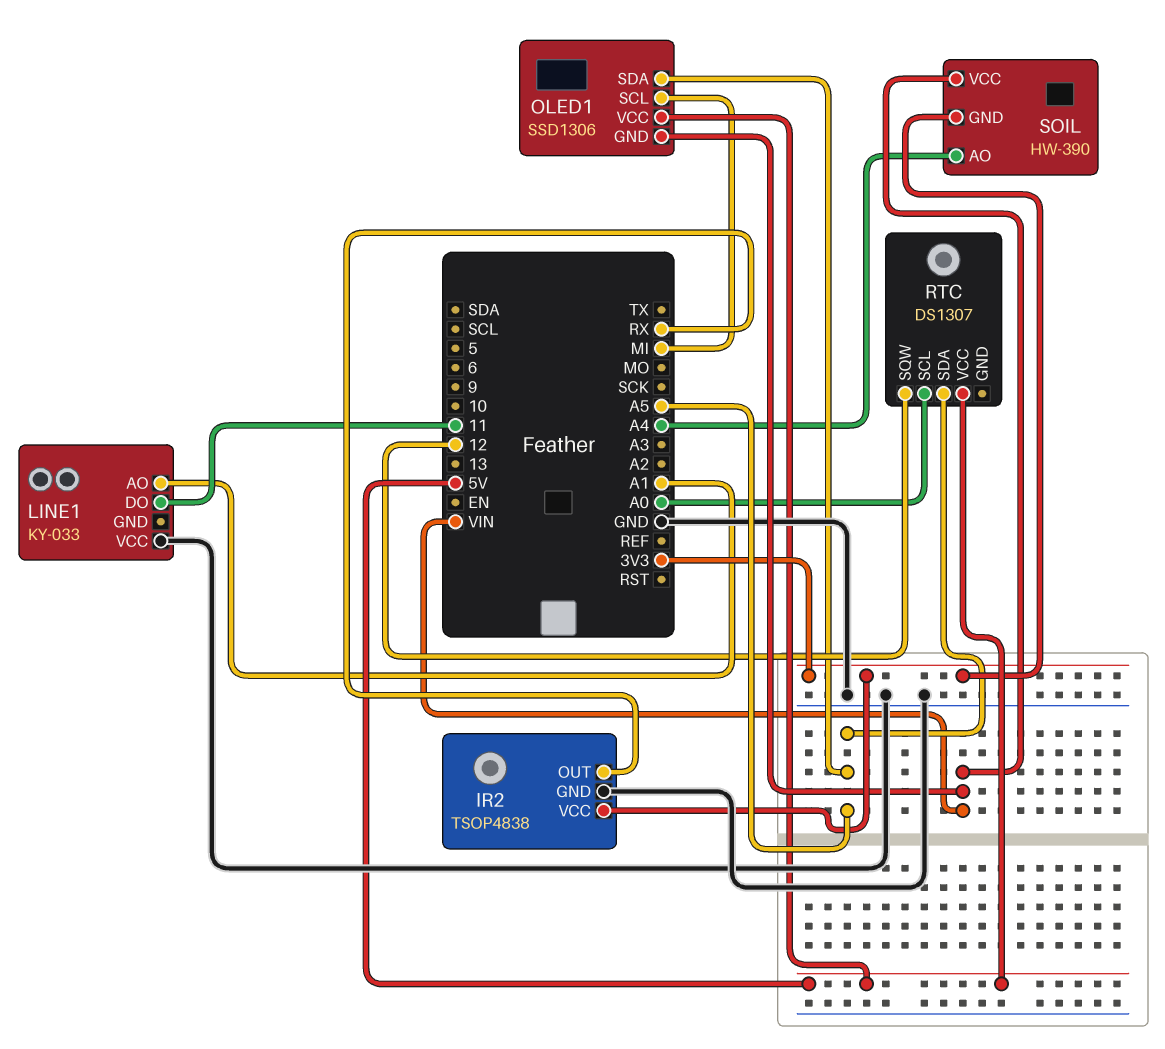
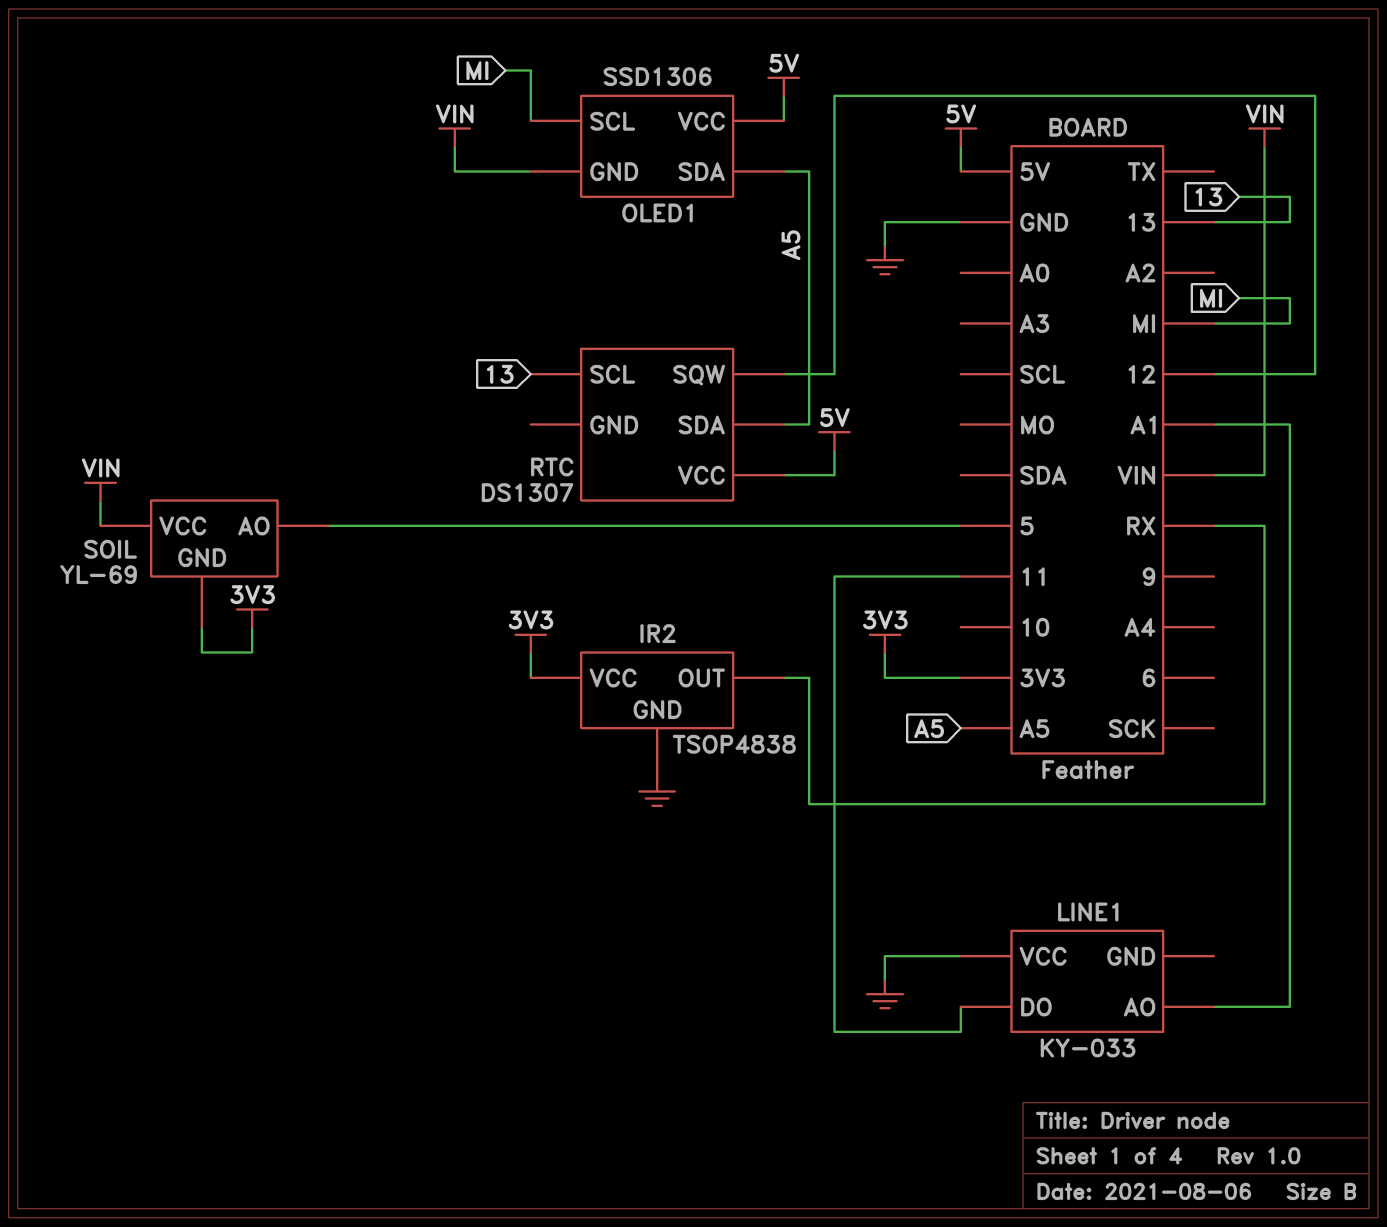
RTC pin SCL: A0 -> 13
SOIL: HW-390 -> YL-69
SOIL pin AO: A4 -> 5

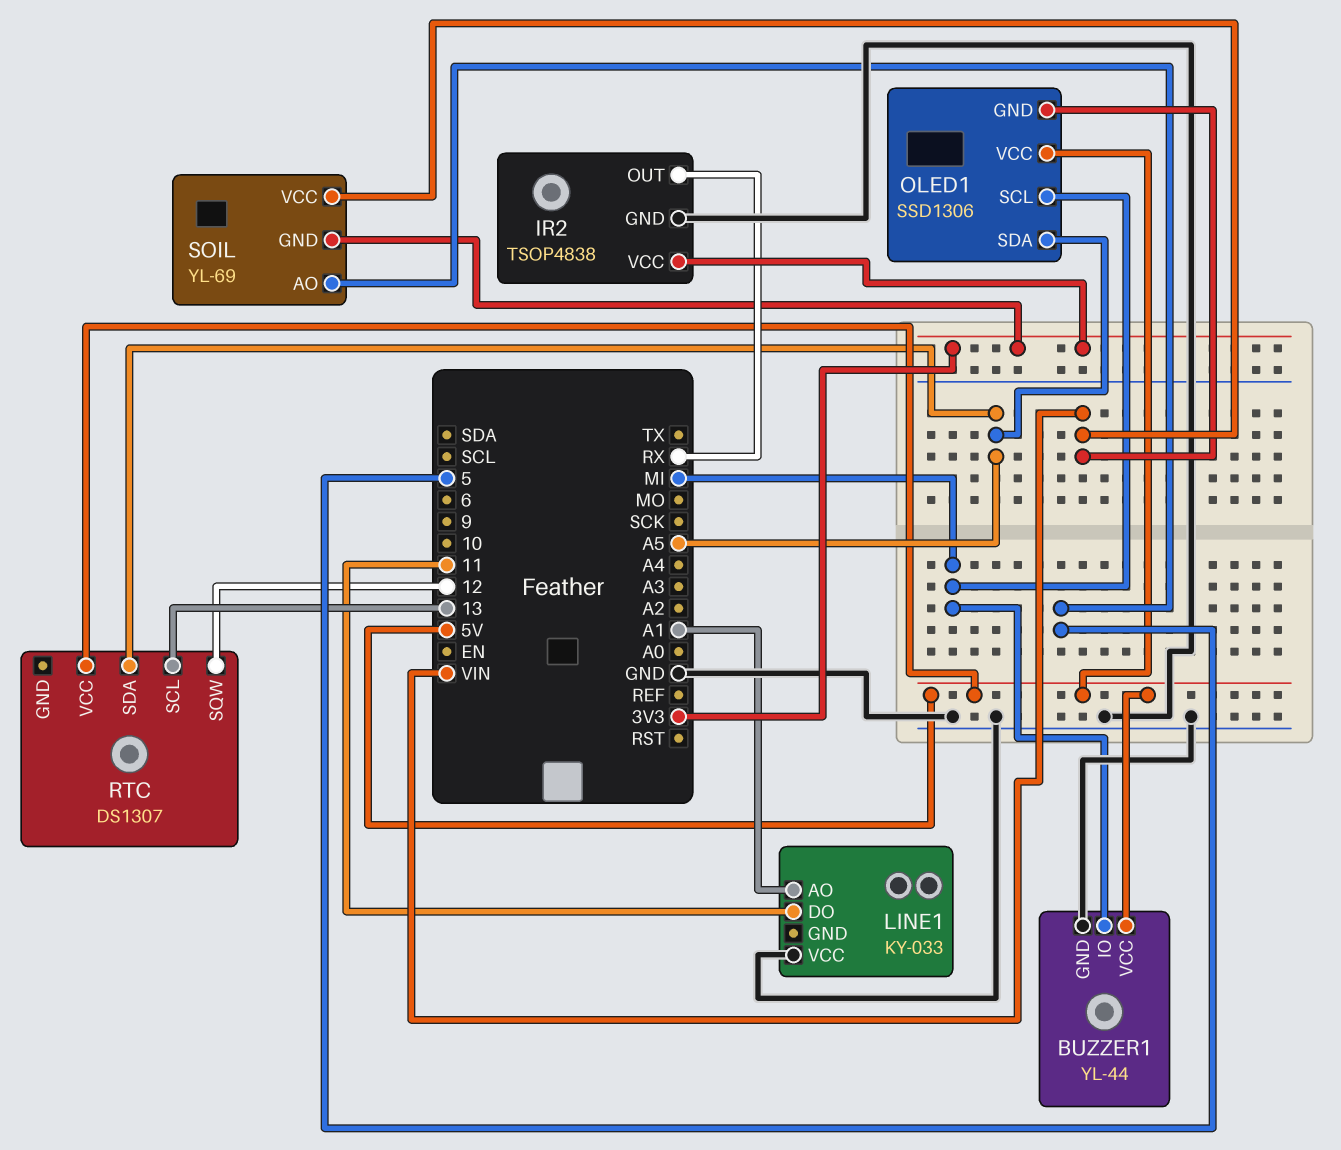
BUZZER1: none -> YL-44
BUZZER1 pin GND: none -> GND
BUZZER1 pin IO: none -> MI
BUZZER1 pin VCC: none -> 5V

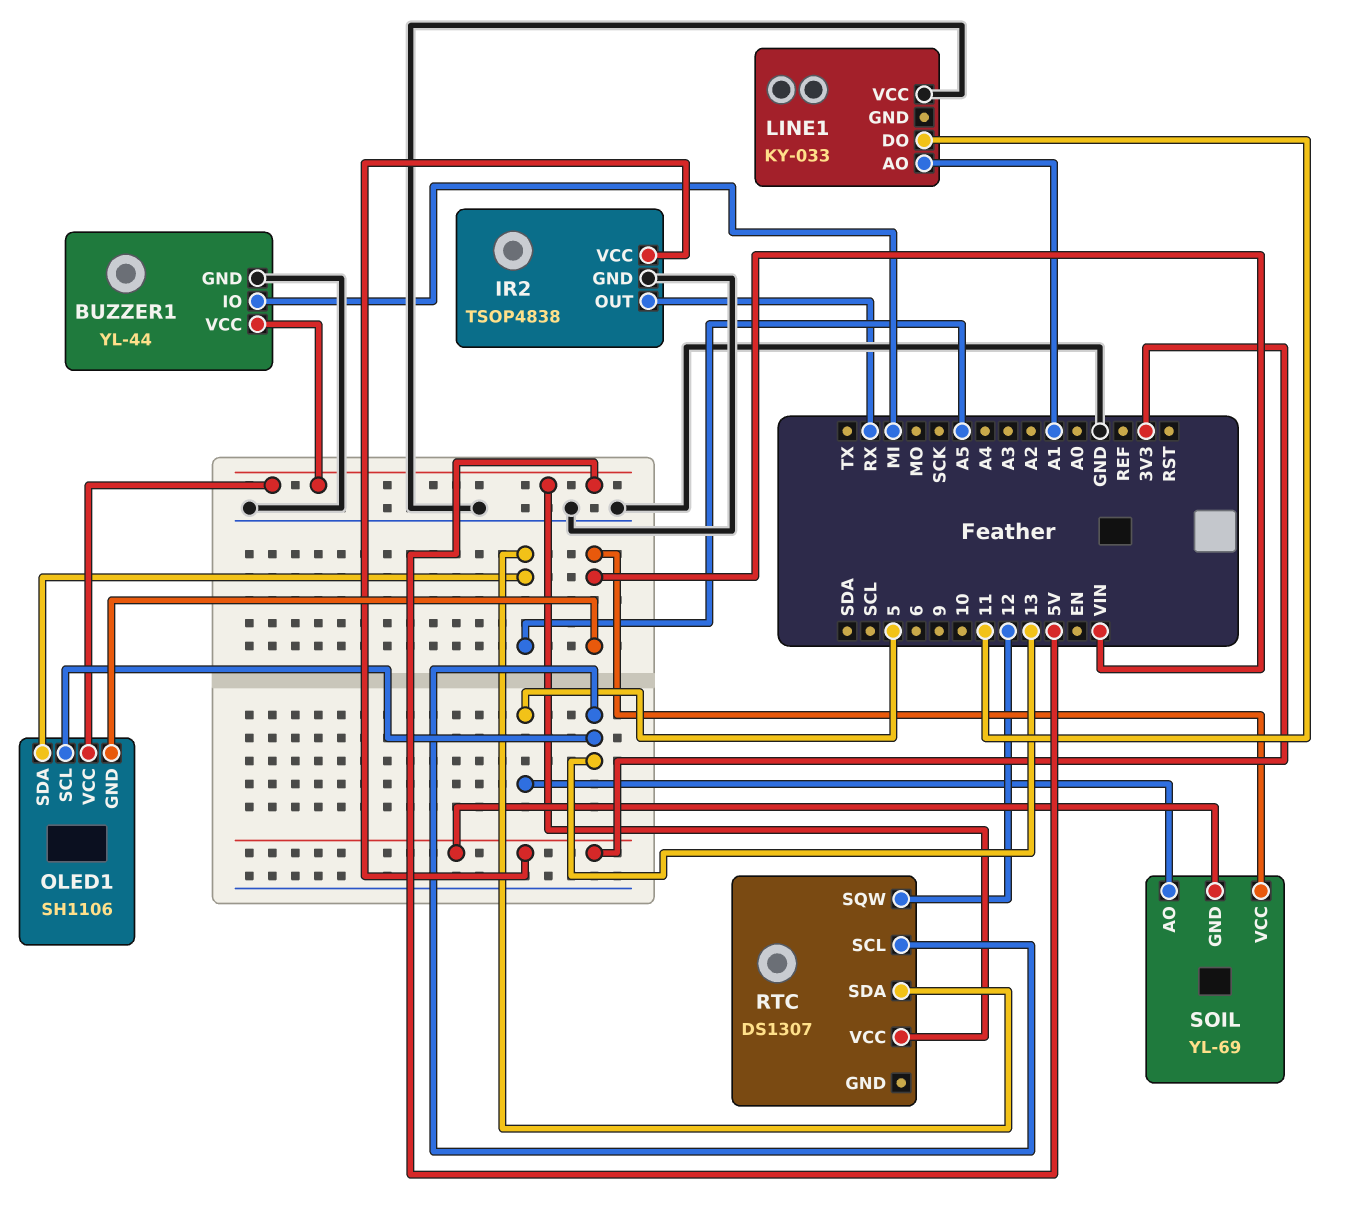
OLED1: SSD1306 -> SH1106
OLED1 pin SCL: MI -> 13

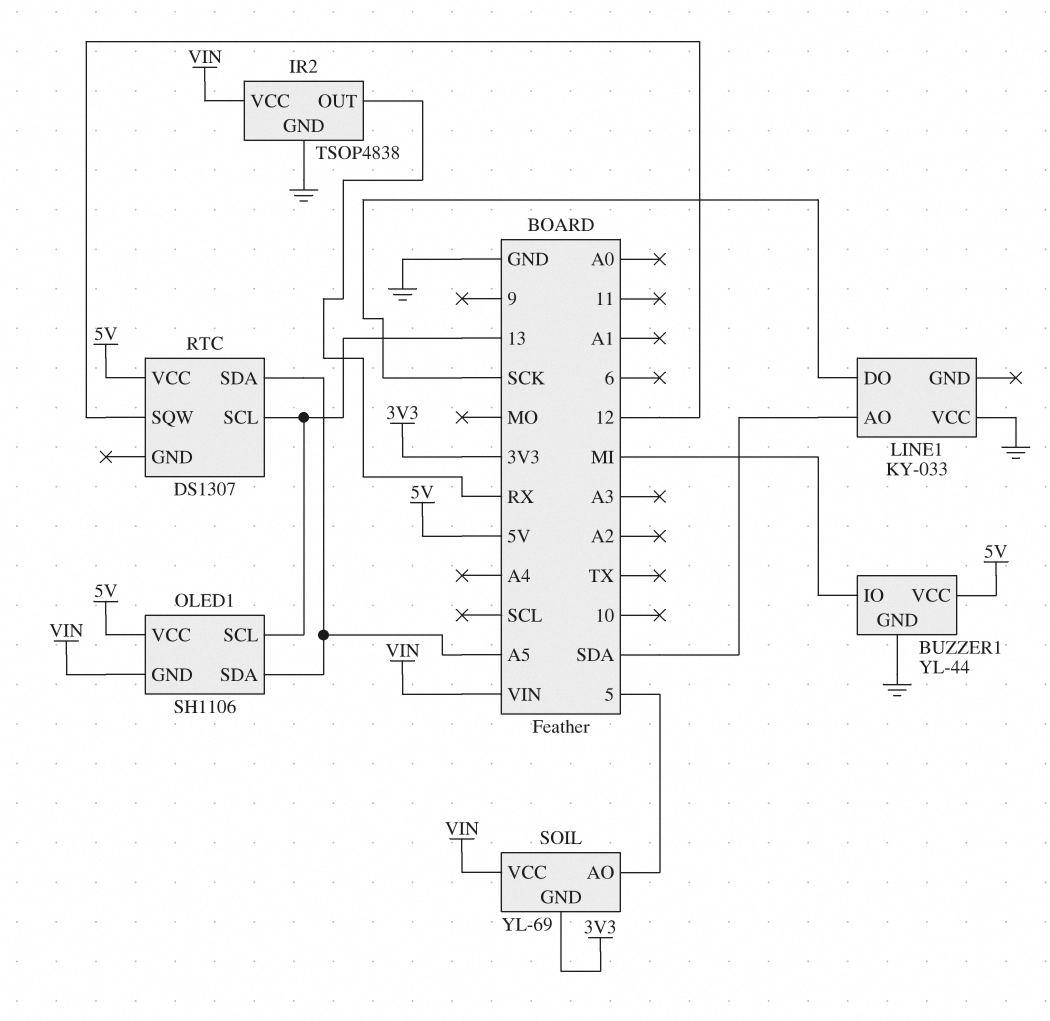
IR2 pin VCC: 3V3 -> VIN
LINE1 pin AO: A1 -> SDA
LINE1 pin DO: 11 -> SCK

